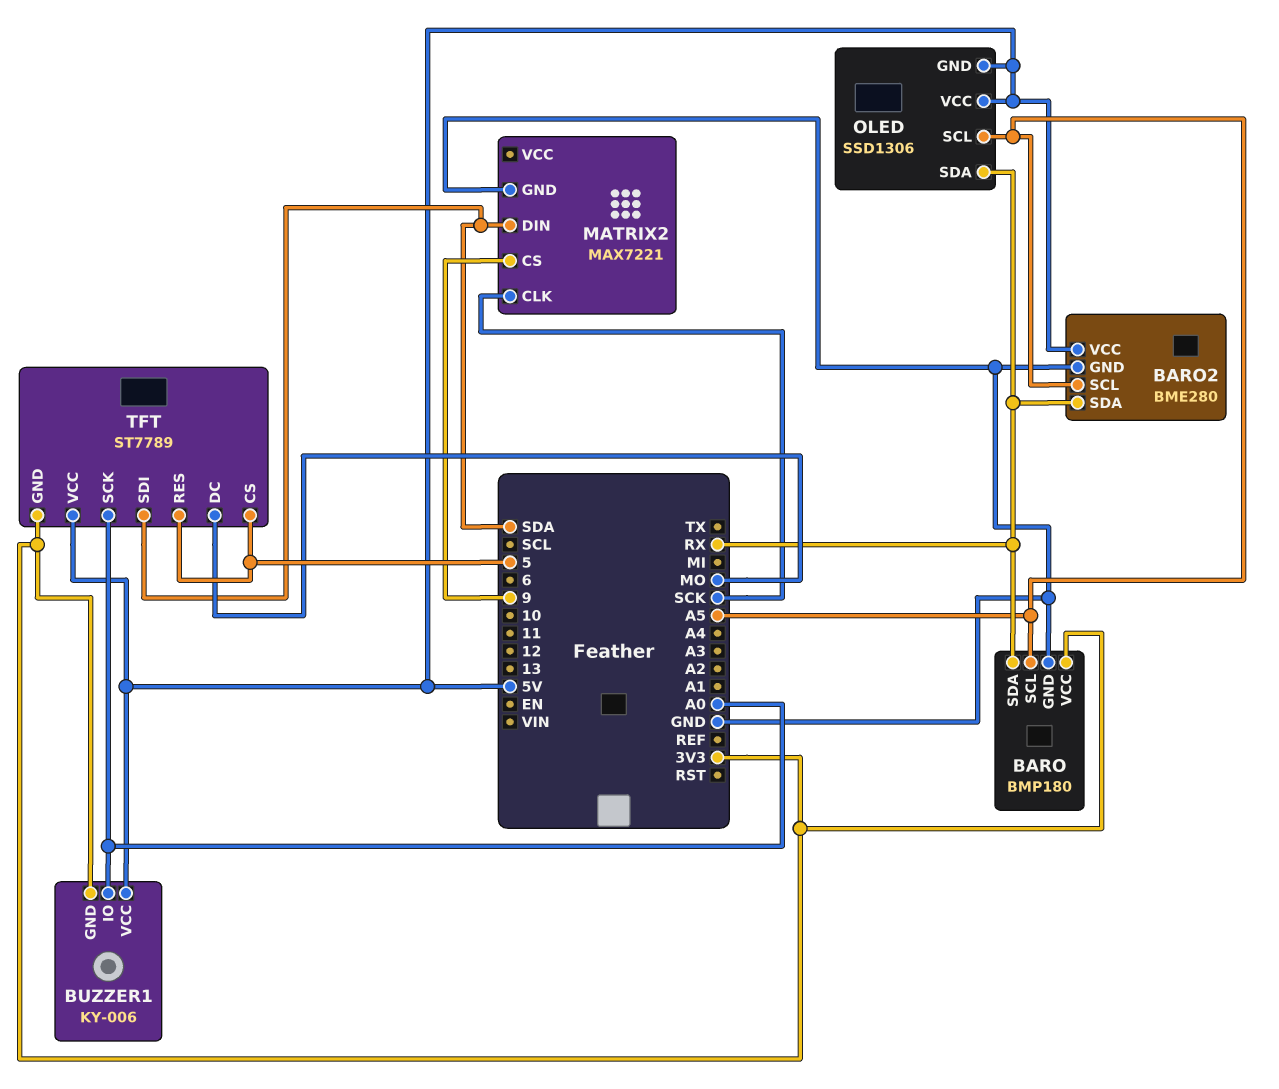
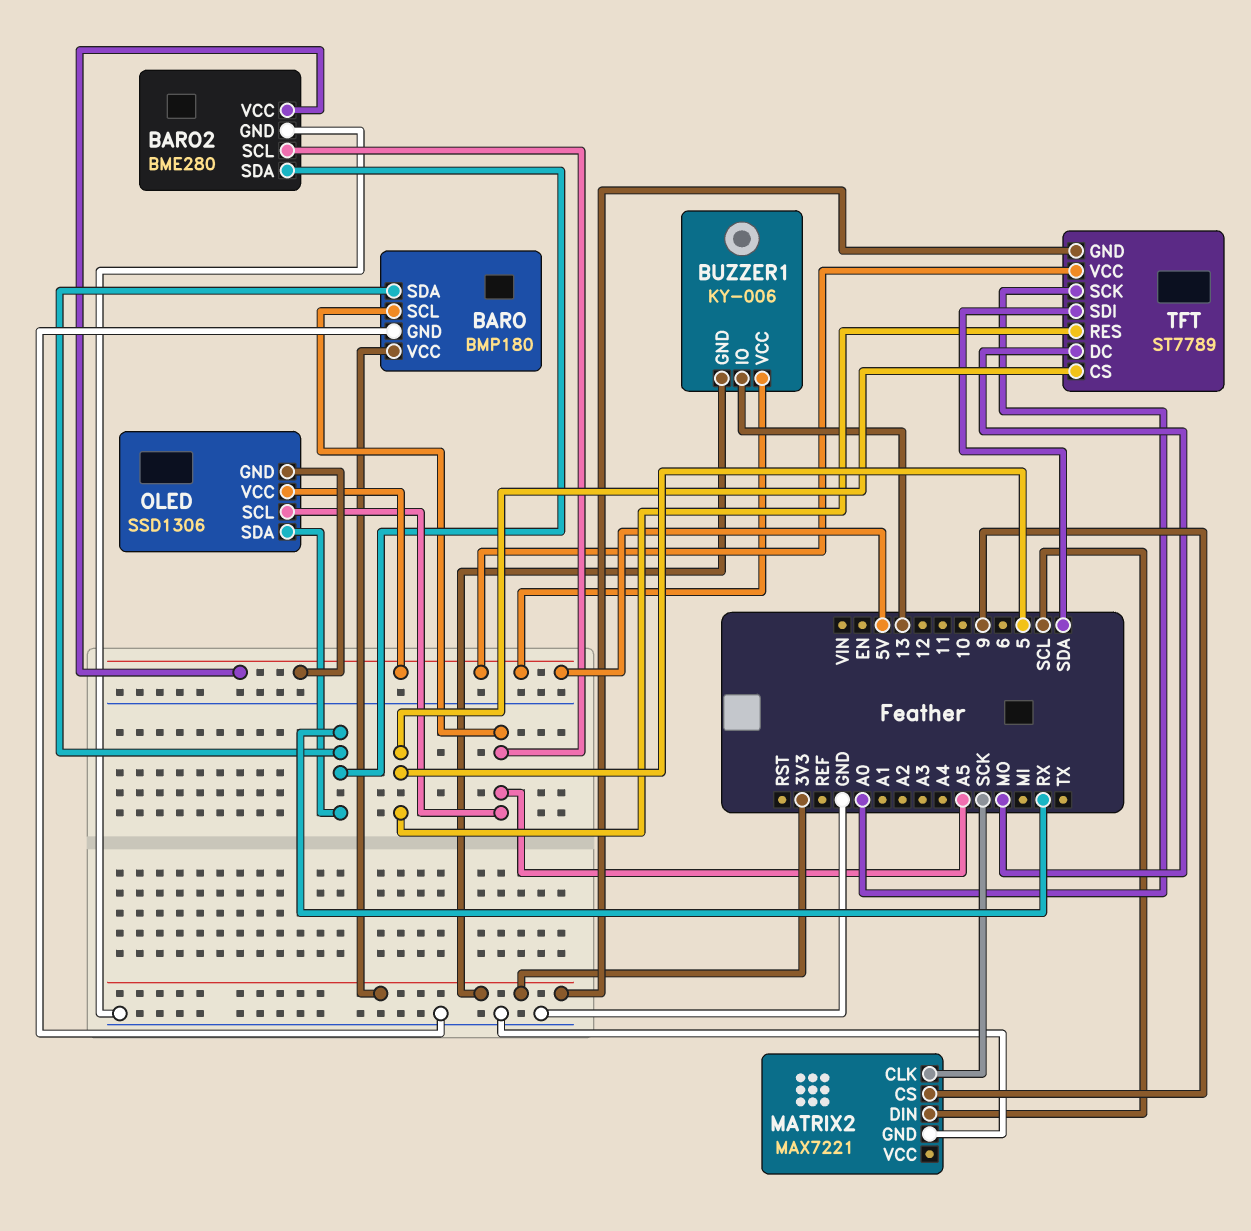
BUZZER1 pin IO: A0 -> 13
MATRIX2 pin DIN: SDA -> SCL

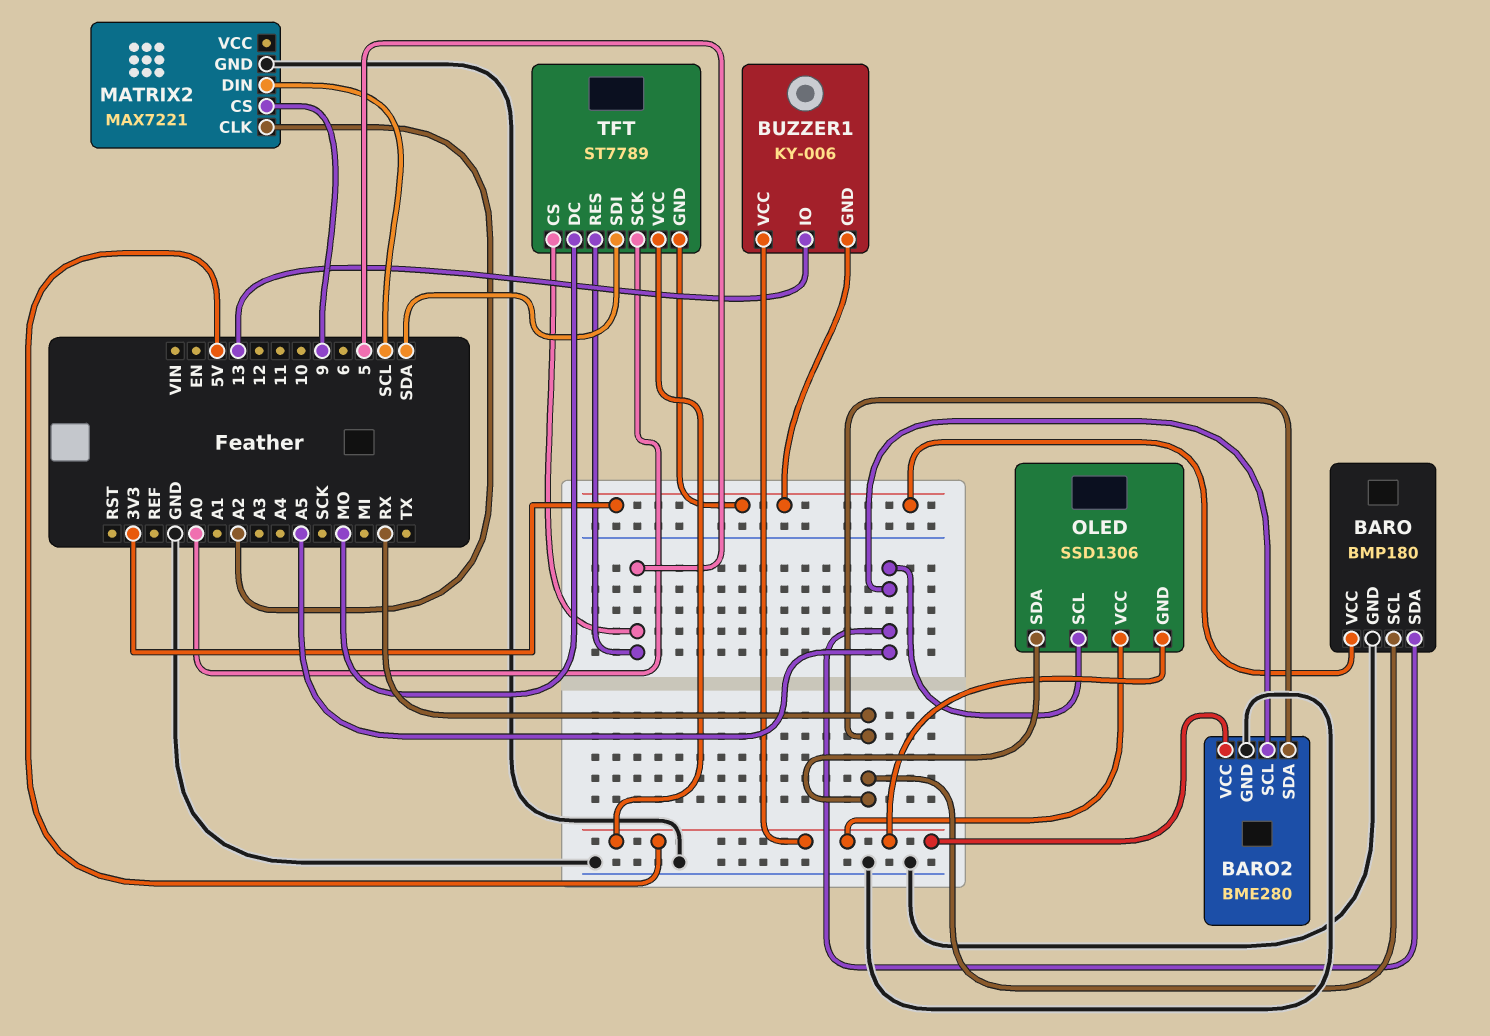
BARO pin SCL: A5 -> RX
BARO pin SDA: RX -> A5
MATRIX2 pin CLK: SCK -> A2

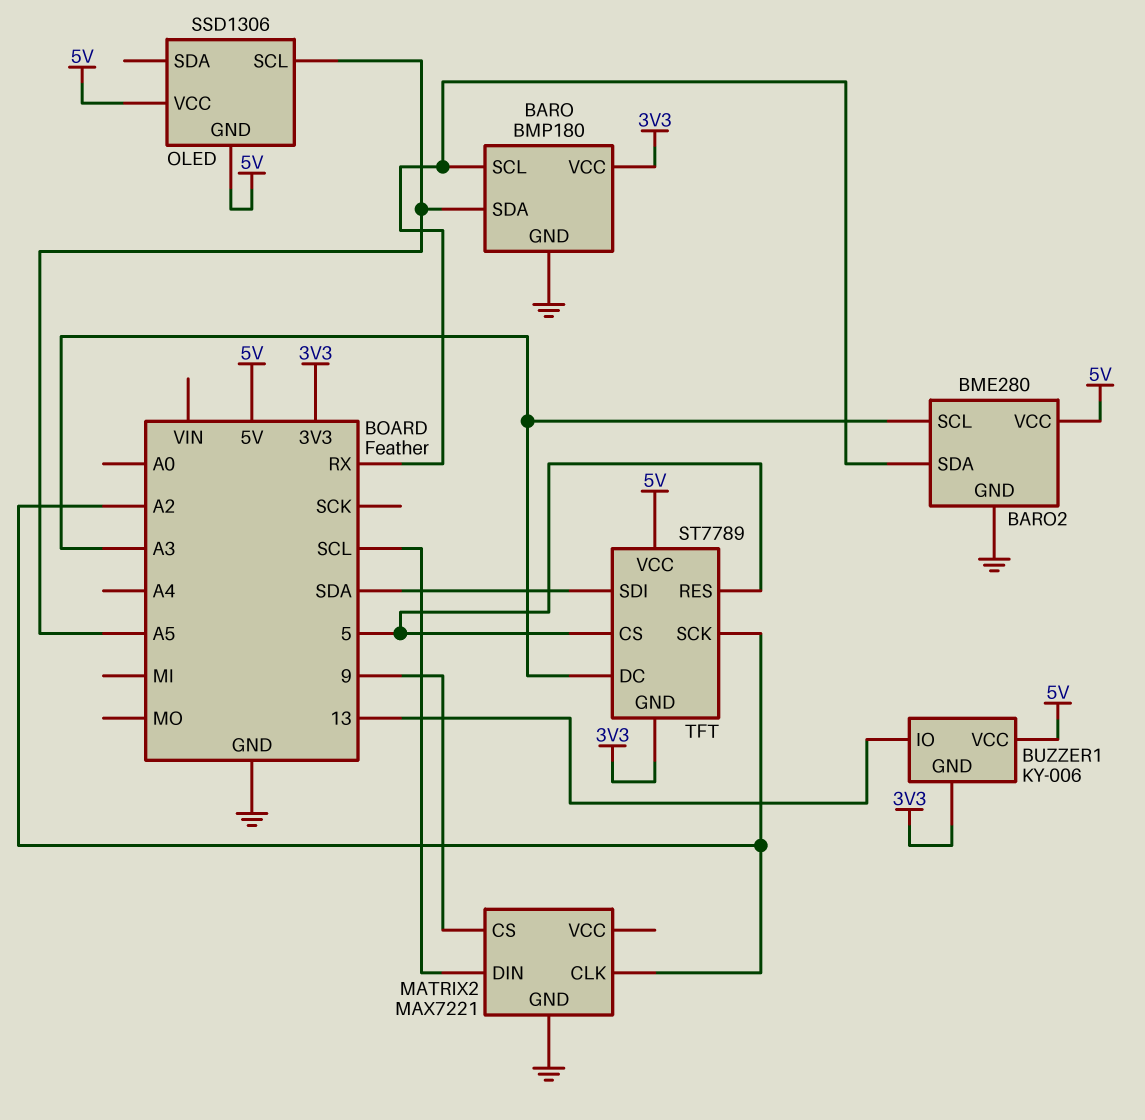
BARO2 pin SCL: A5 -> A3
OLED pin SDA: RX -> none
TFT pin DC: MO -> A3
TFT pin SCK: A0 -> A2

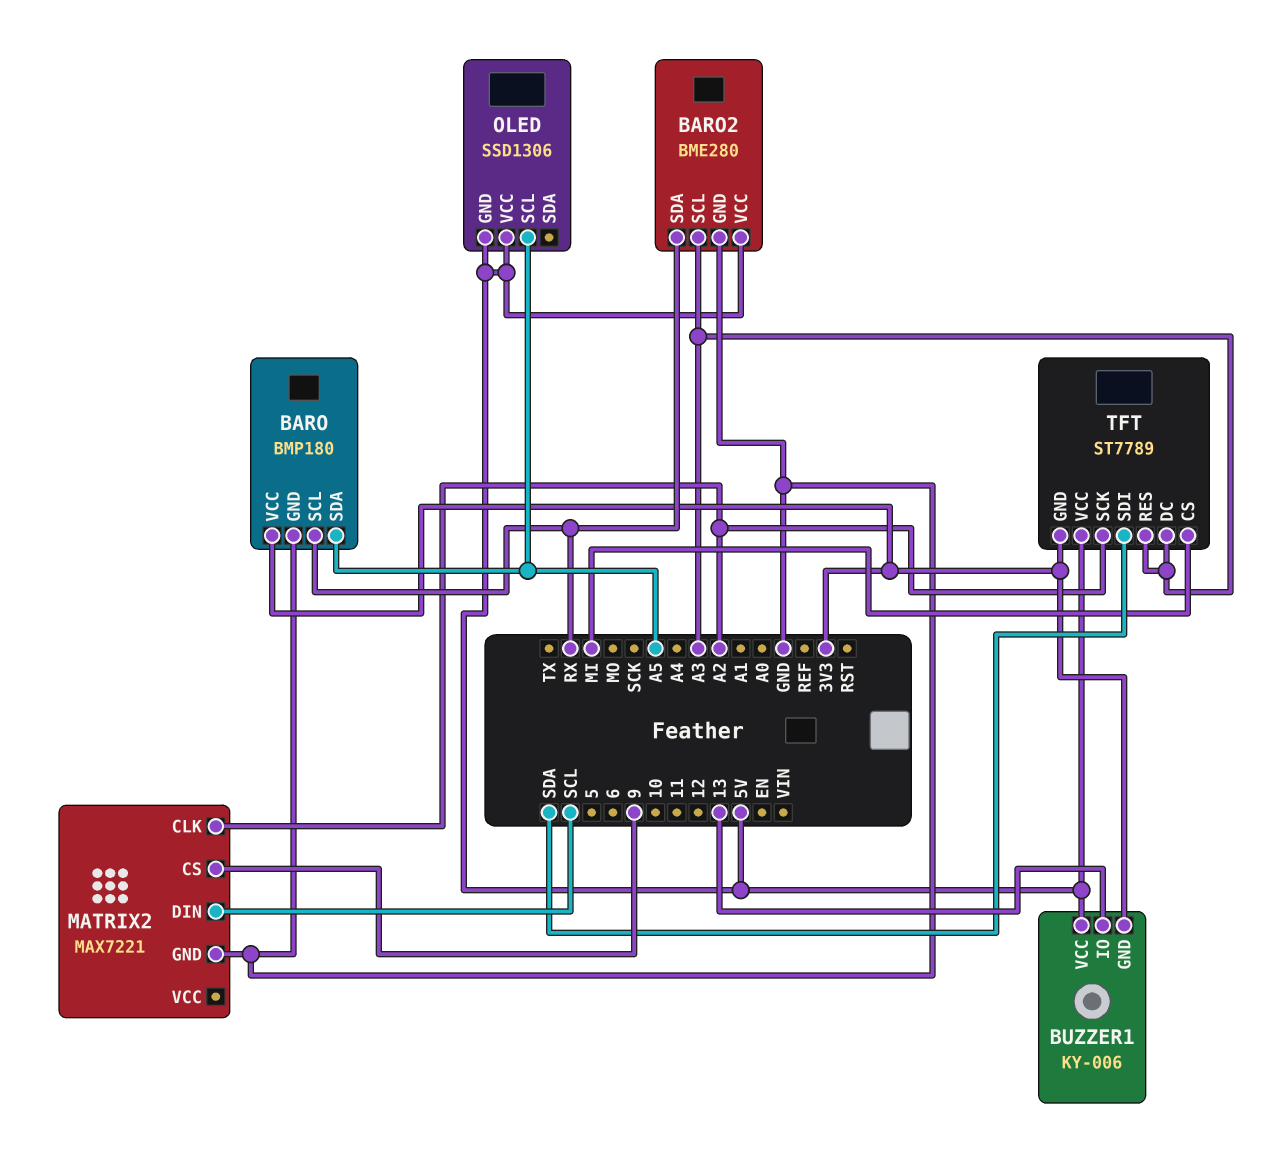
TFT pin CS: 5 -> MI
TFT pin RES: 5 -> A3

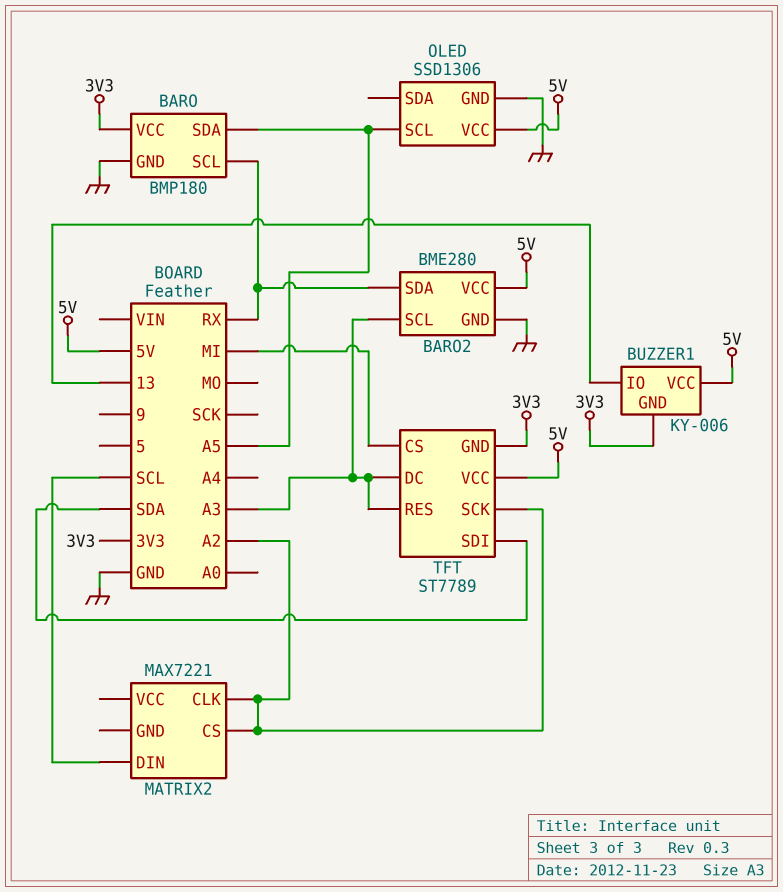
MATRIX2 pin CS: 9 -> A2
MATRIX2 pin GND: GND -> none
OLED pin GND: 5V -> GND

